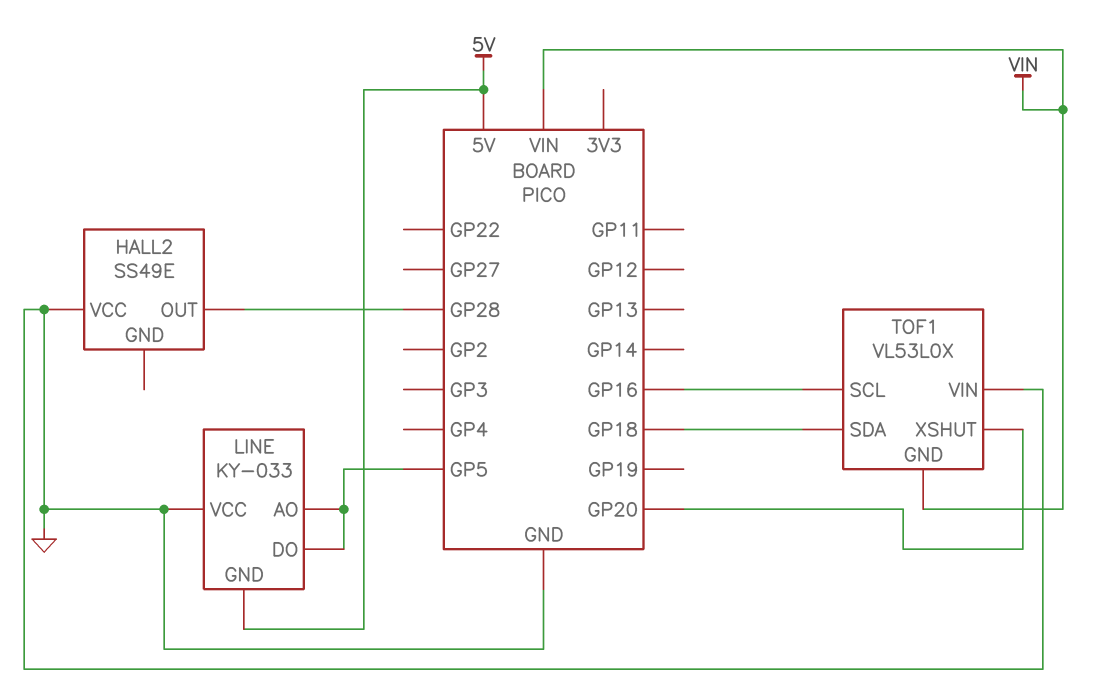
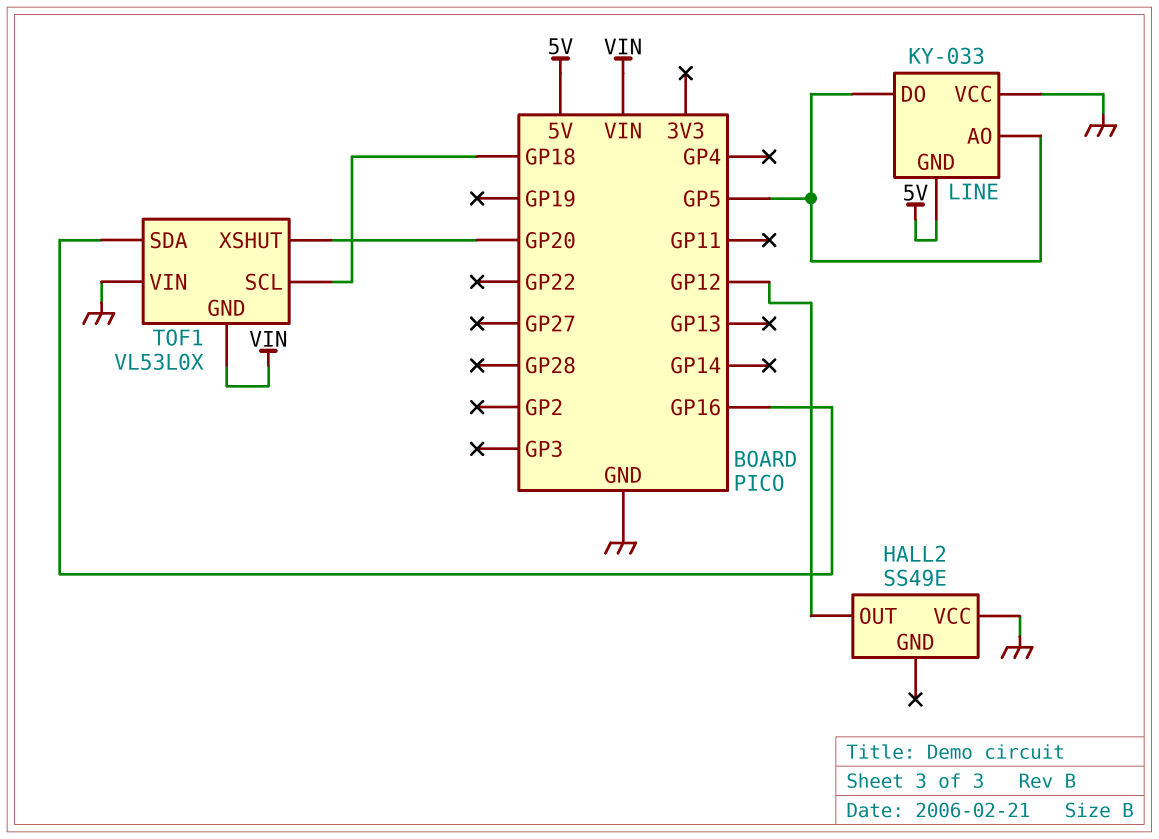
HALL2 pin OUT: GP28 -> GP12
TOF1 pin SCL: GP16 -> GP18
TOF1 pin SDA: GP18 -> GP16

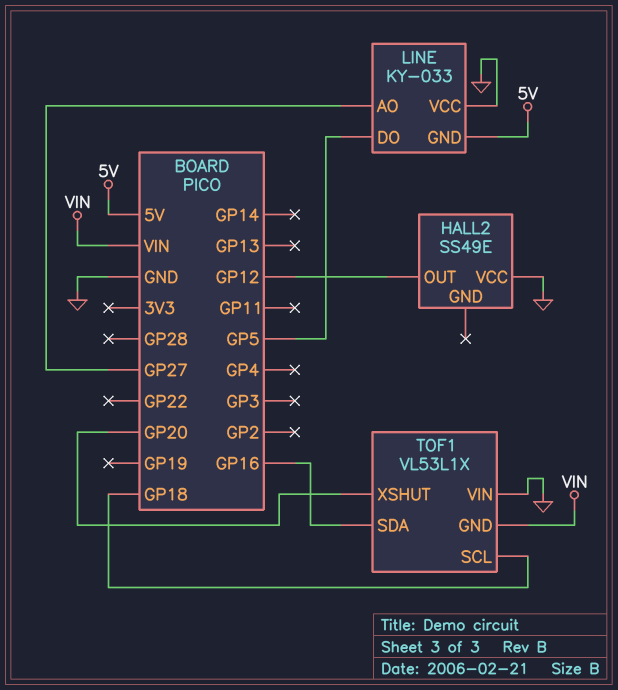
LINE pin AO: GP5 -> GP27
TOF1: VL53L0X -> VL53L1X

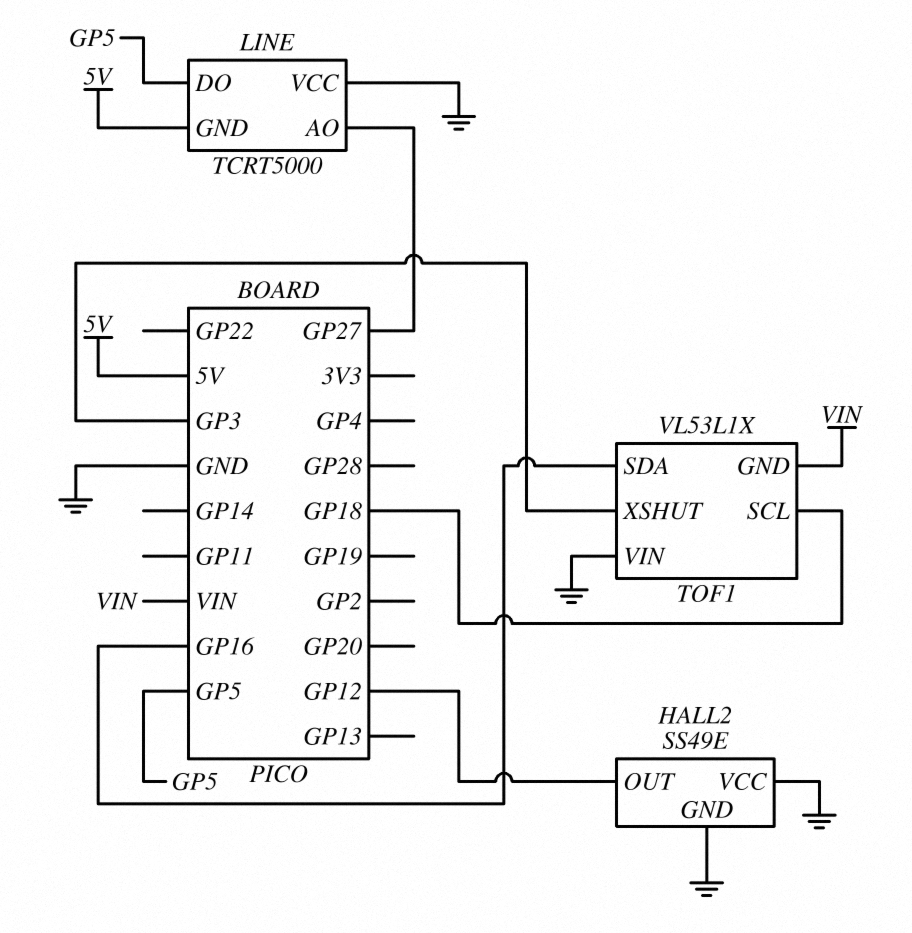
HALL2 pin GND: none -> GND
LINE: KY-033 -> TCRT5000
TOF1 pin XSHUT: GP20 -> GP3

